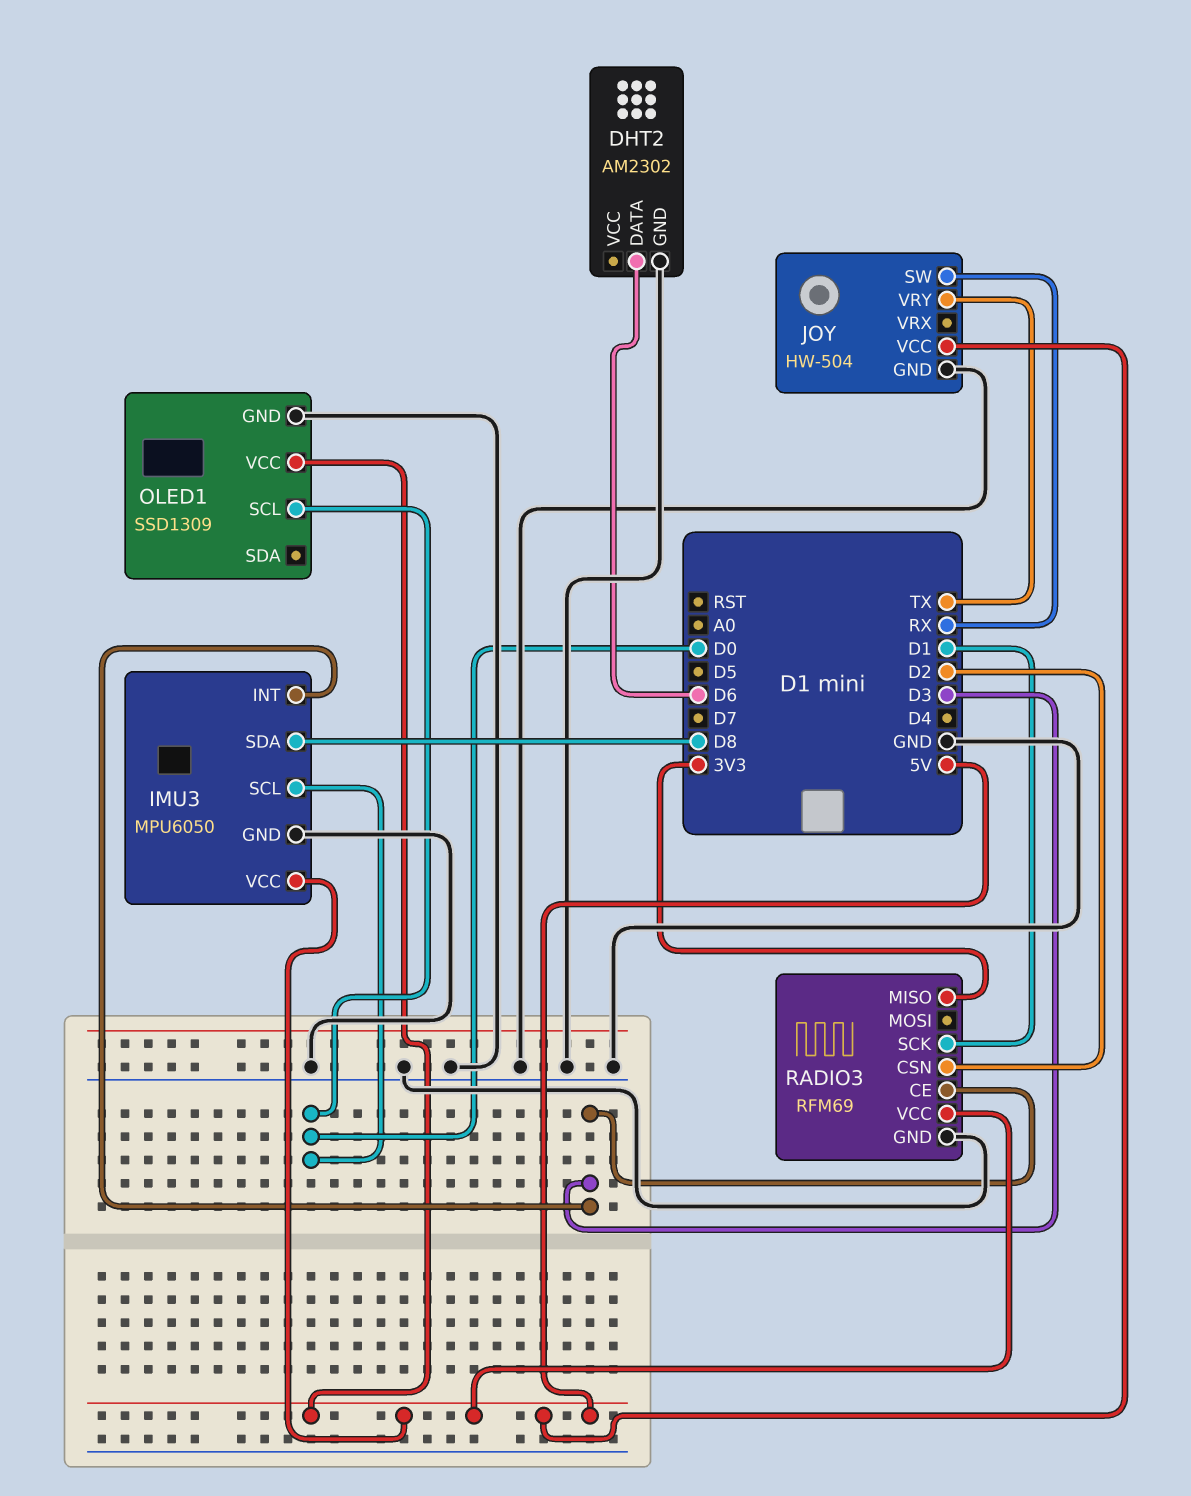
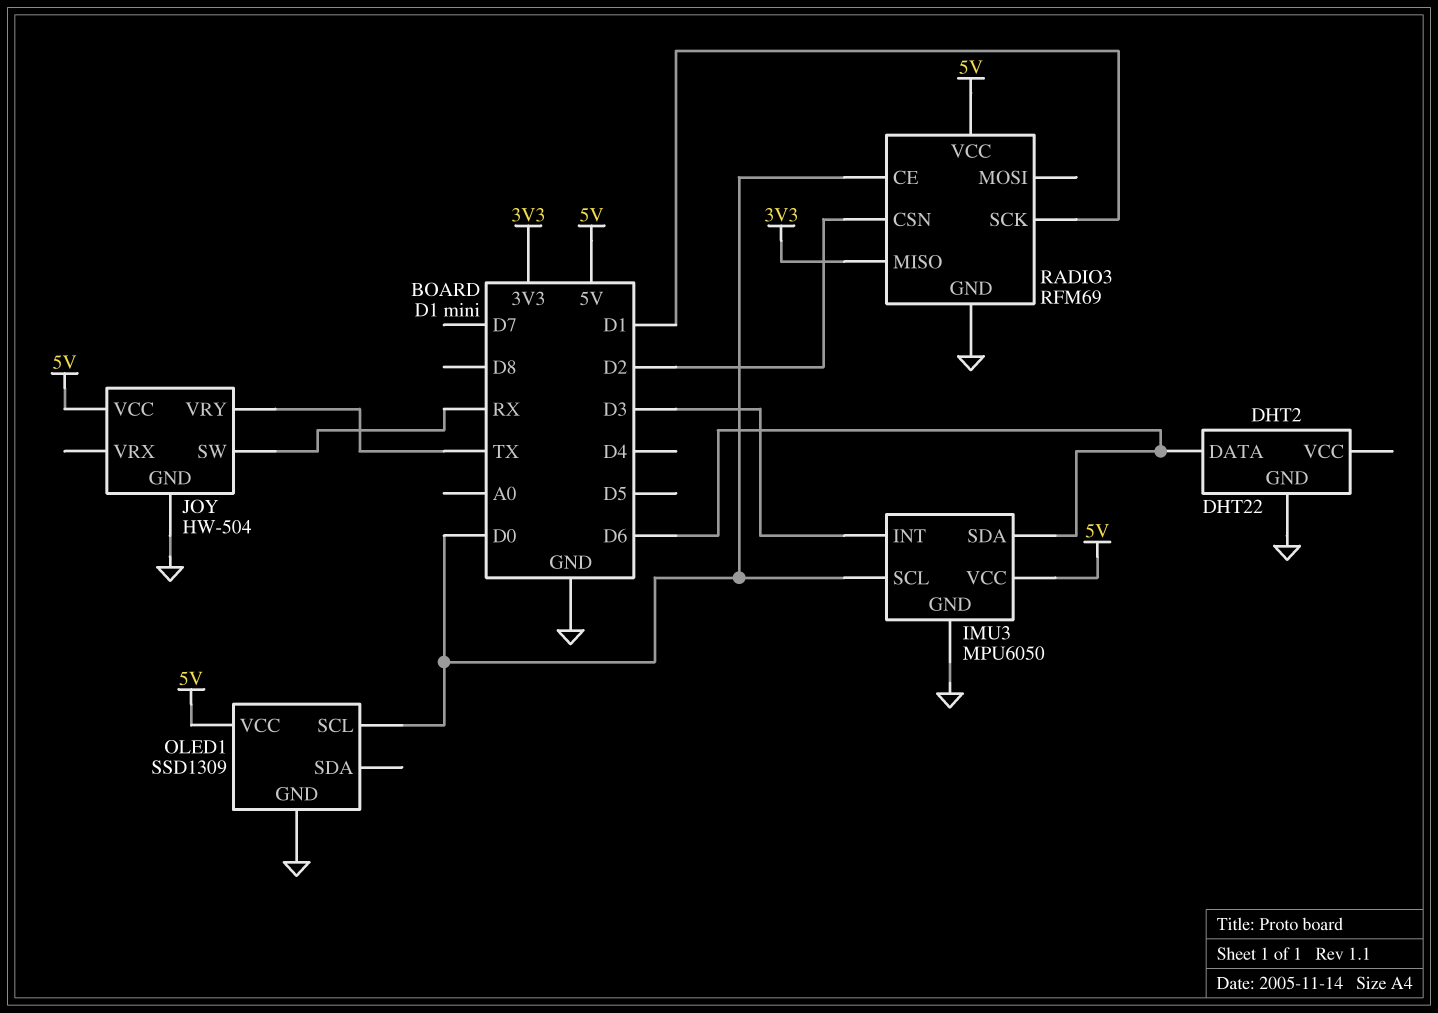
DHT2: AM2302 -> DHT22
IMU3 pin SDA: D8 -> D6
RADIO3 pin CE: D3 -> D0

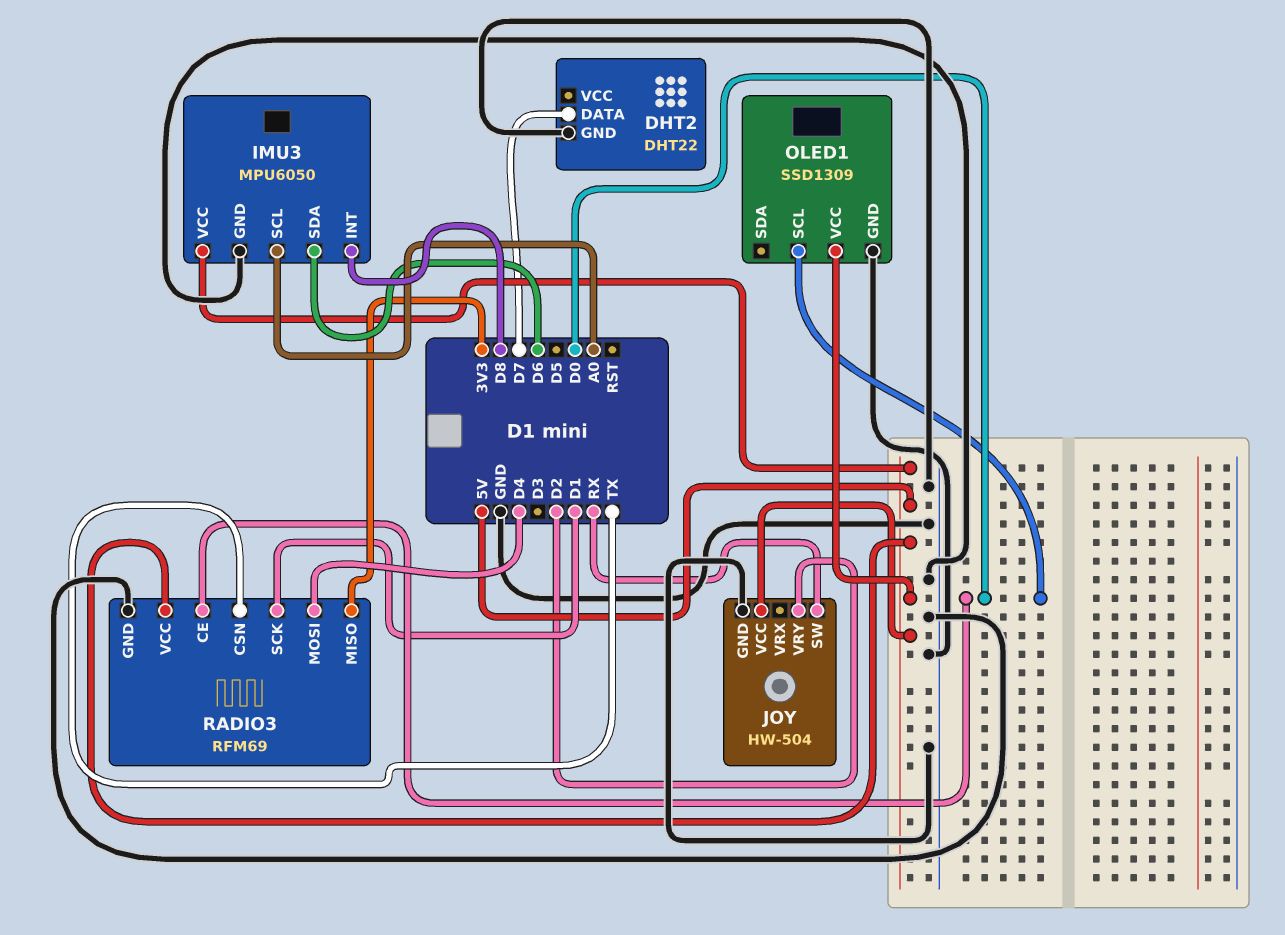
DHT2 pin DATA: D6 -> D7
IMU3 pin INT: D3 -> D8
IMU3 pin SCL: D0 -> A0
JOY pin VRY: TX -> D2
RADIO3 pin CSN: D2 -> TX
RADIO3 pin MOSI: none -> D4

